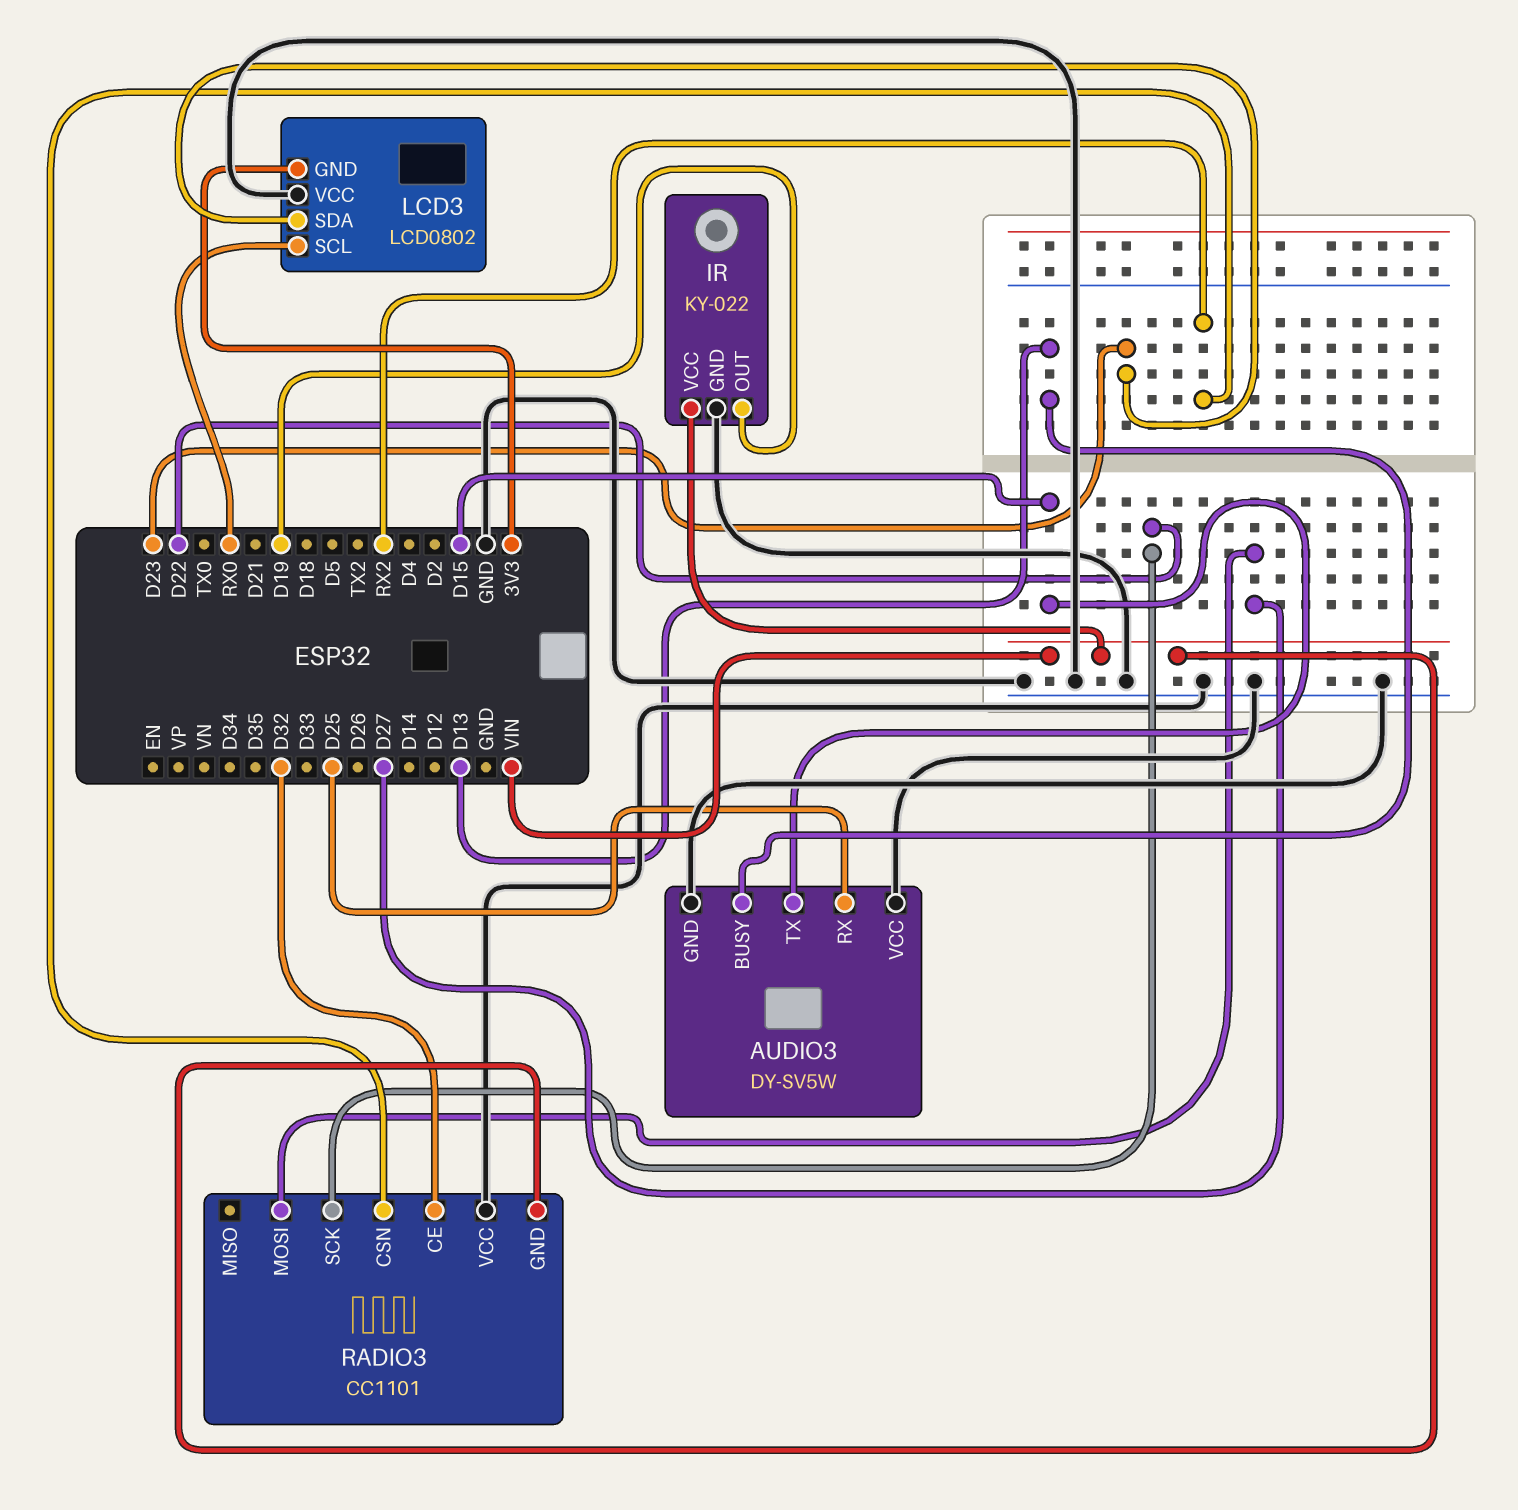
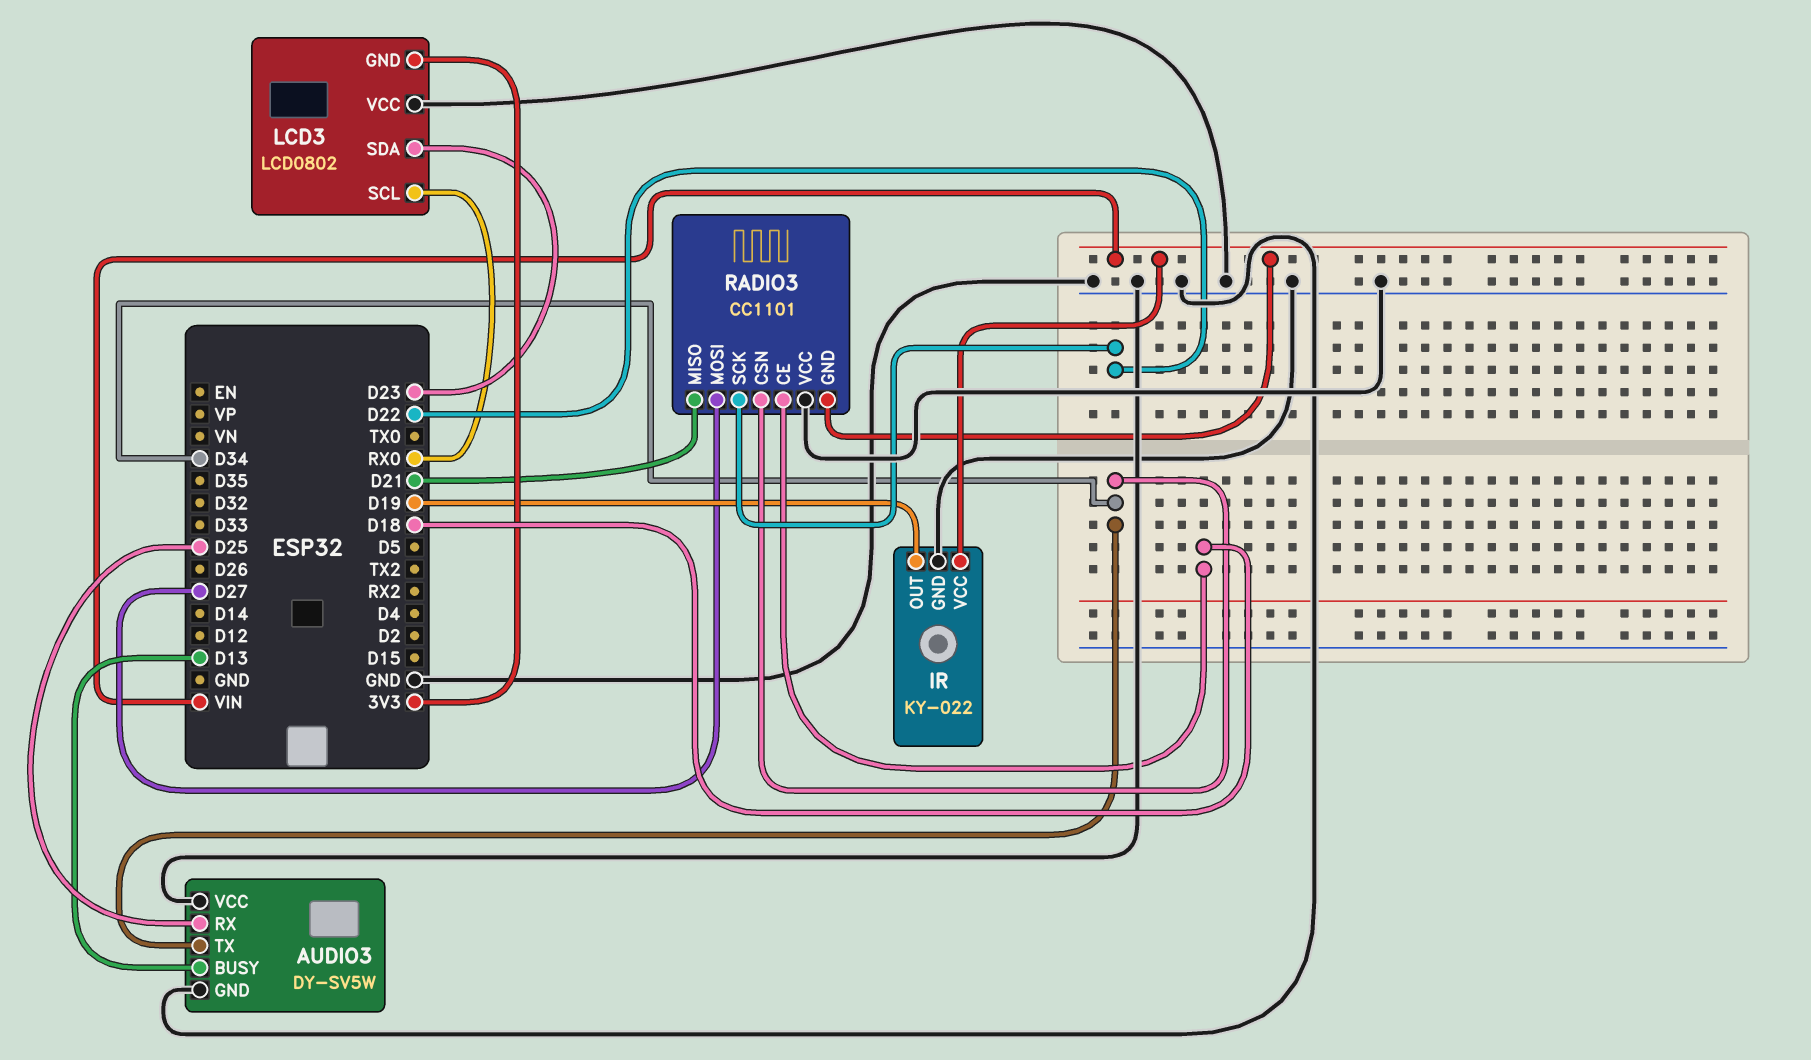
AUDIO3 pin TX: D15 -> D34
RADIO3 pin CE: D32 -> D18
RADIO3 pin CSN: RX2 -> D34
RADIO3 pin MISO: none -> D21

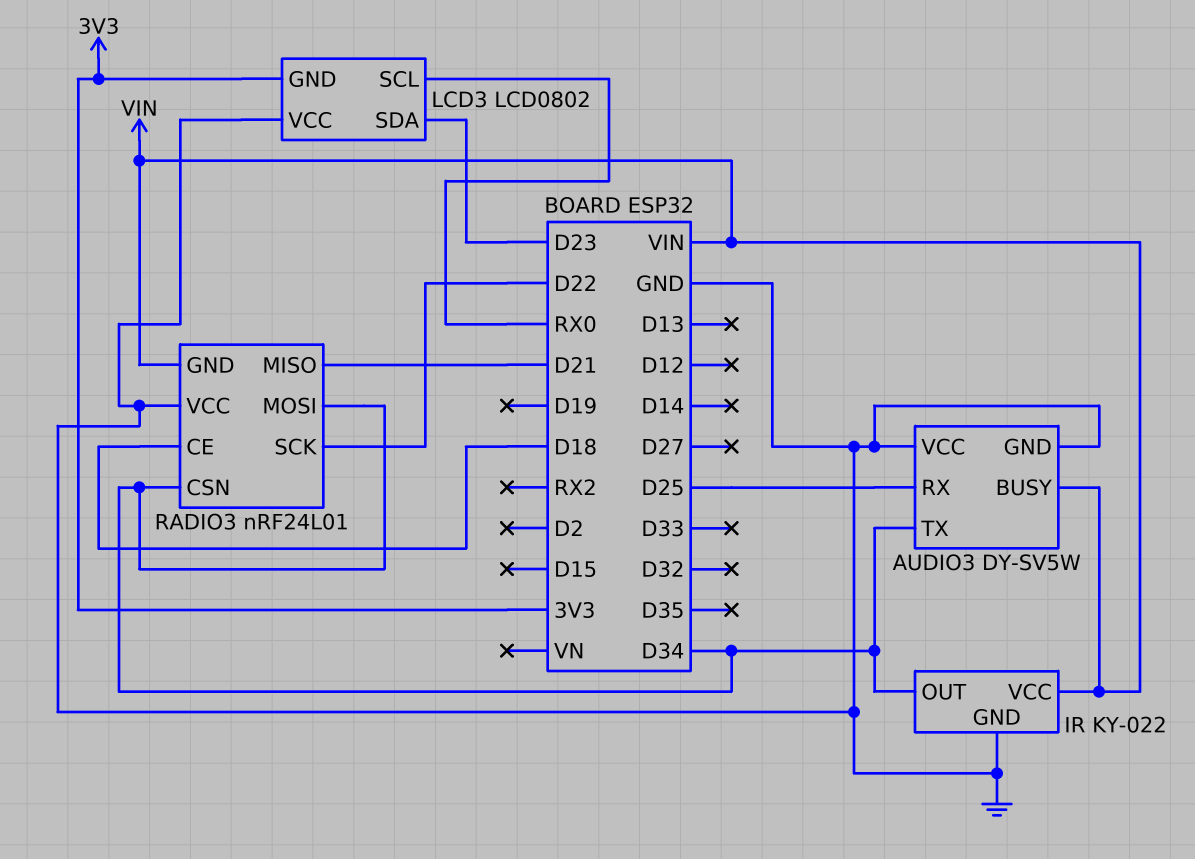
AUDIO3 pin BUSY: D13 -> VIN
IR pin OUT: D19 -> D34
RADIO3: CC1101 -> nRF24L01
RADIO3 pin MOSI: D27 -> D34

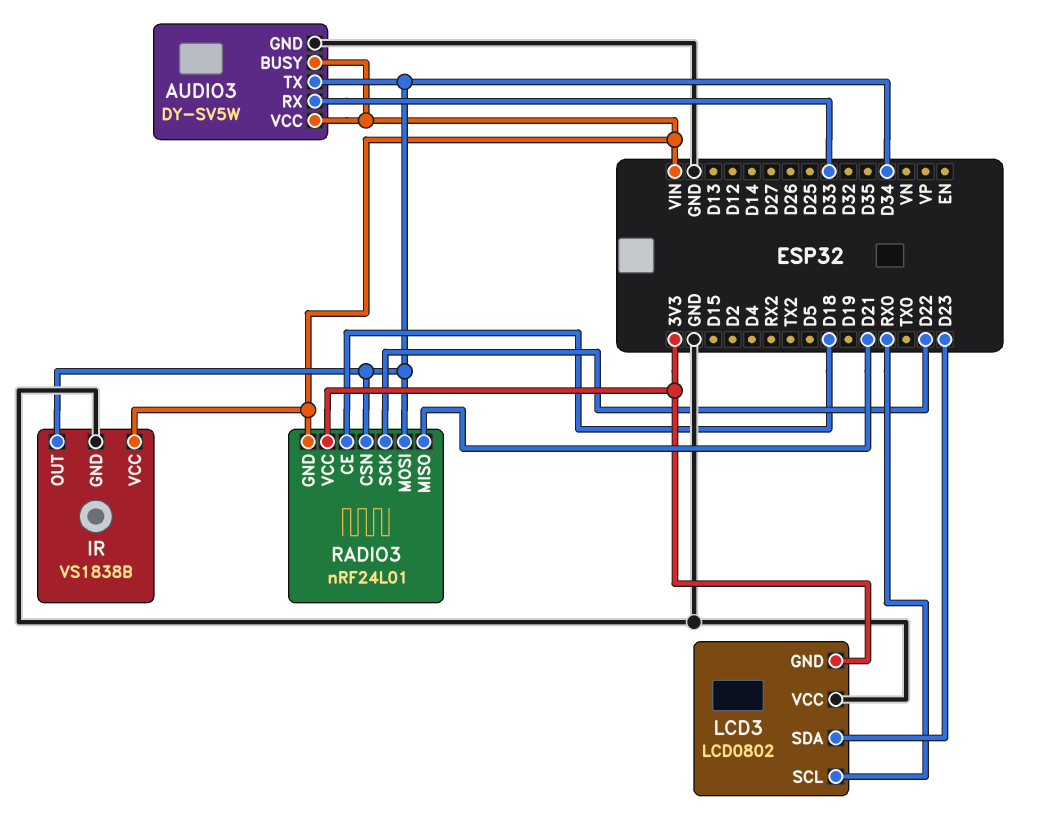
AUDIO3 pin RX: D25 -> D33
AUDIO3 pin VCC: GND -> VIN
IR: KY-022 -> VS1838B
RADIO3 pin VCC: GND -> 3V3

